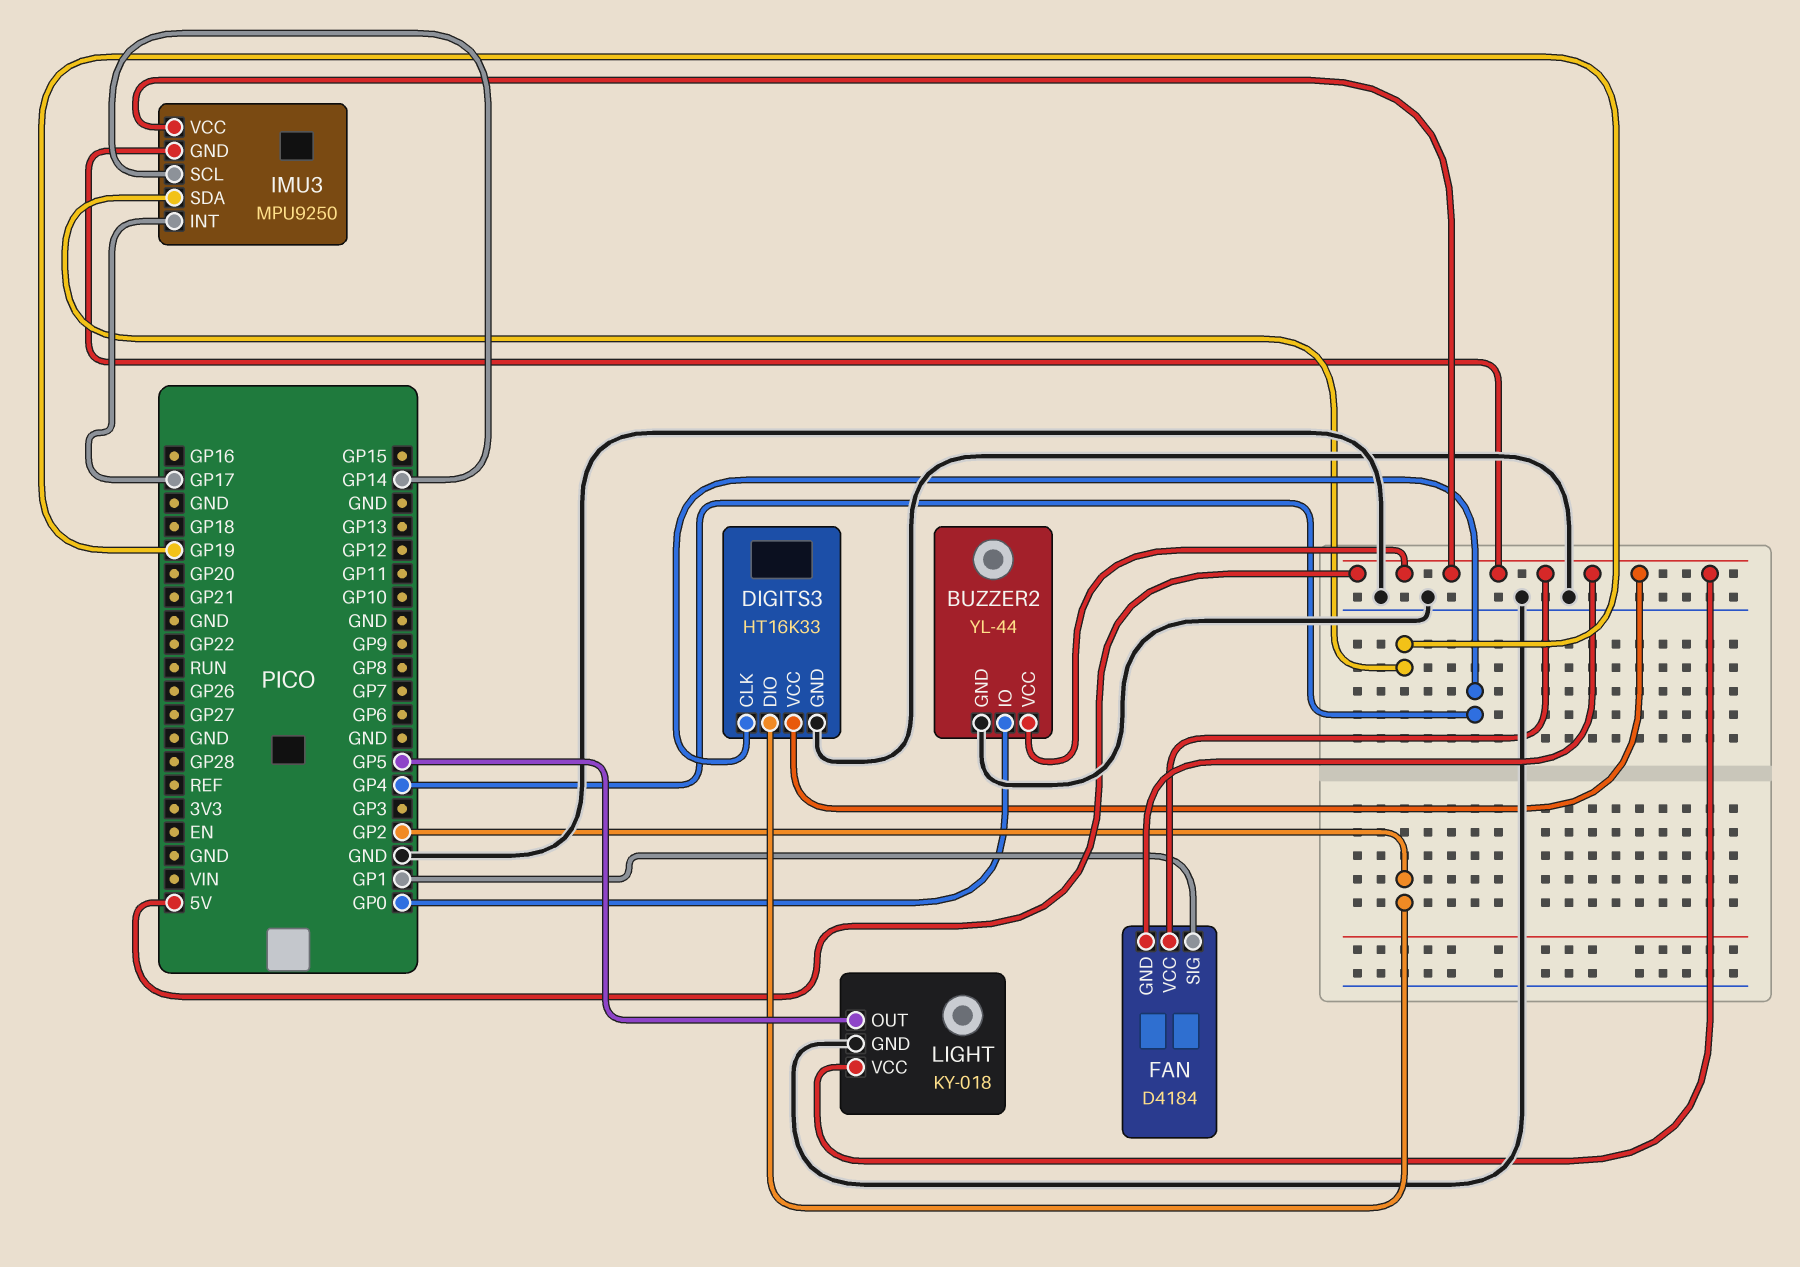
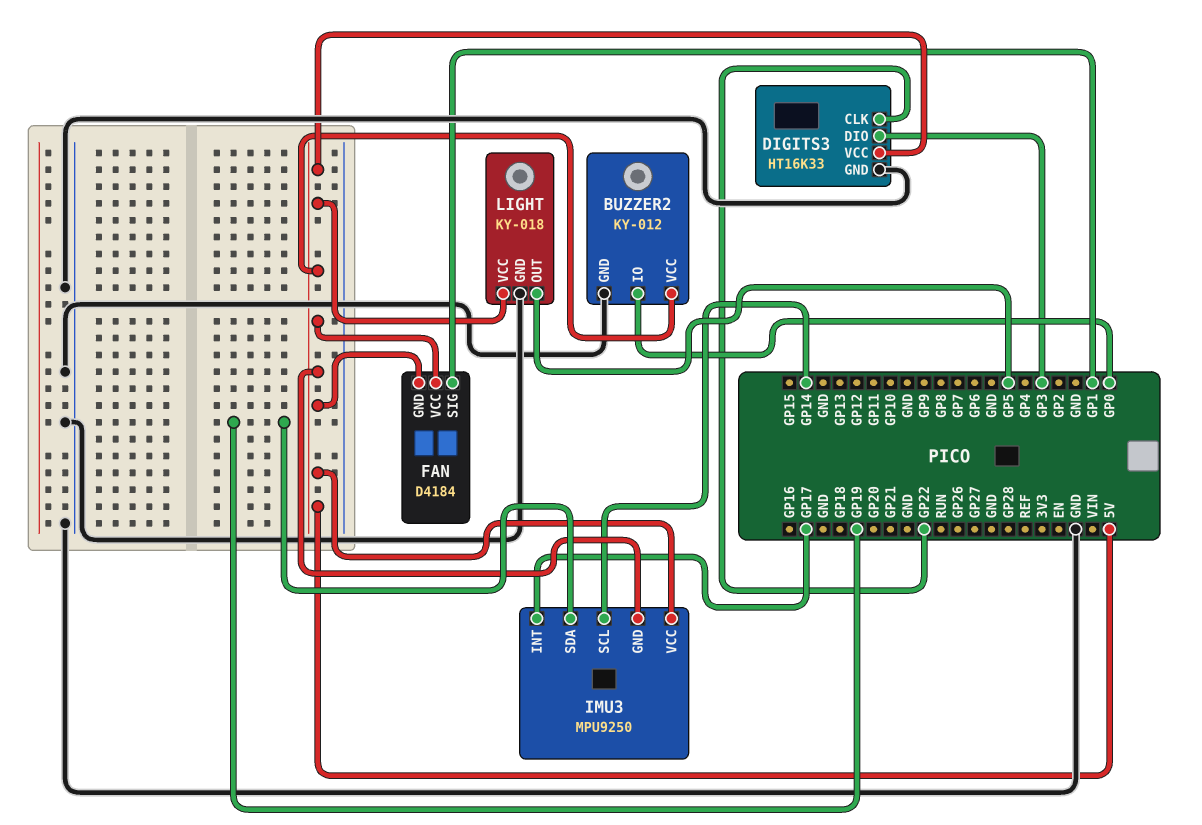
BUZZER2: YL-44 -> KY-012
DIGITS3 pin CLK: GP4 -> GP22
DIGITS3 pin DIO: GP2 -> GP3

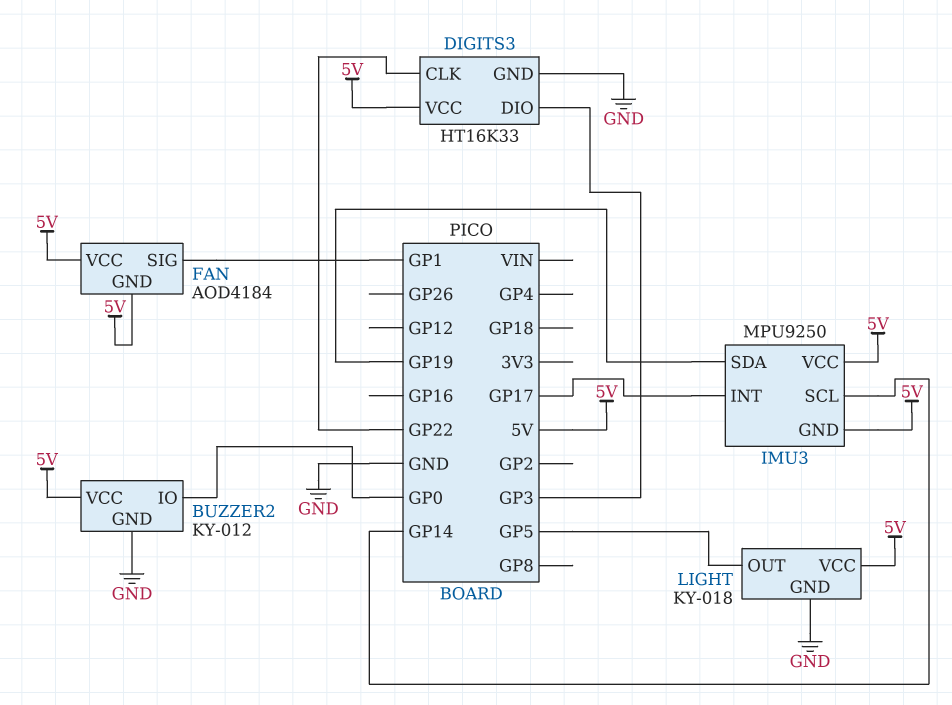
FAN: D4184 -> AOD4184

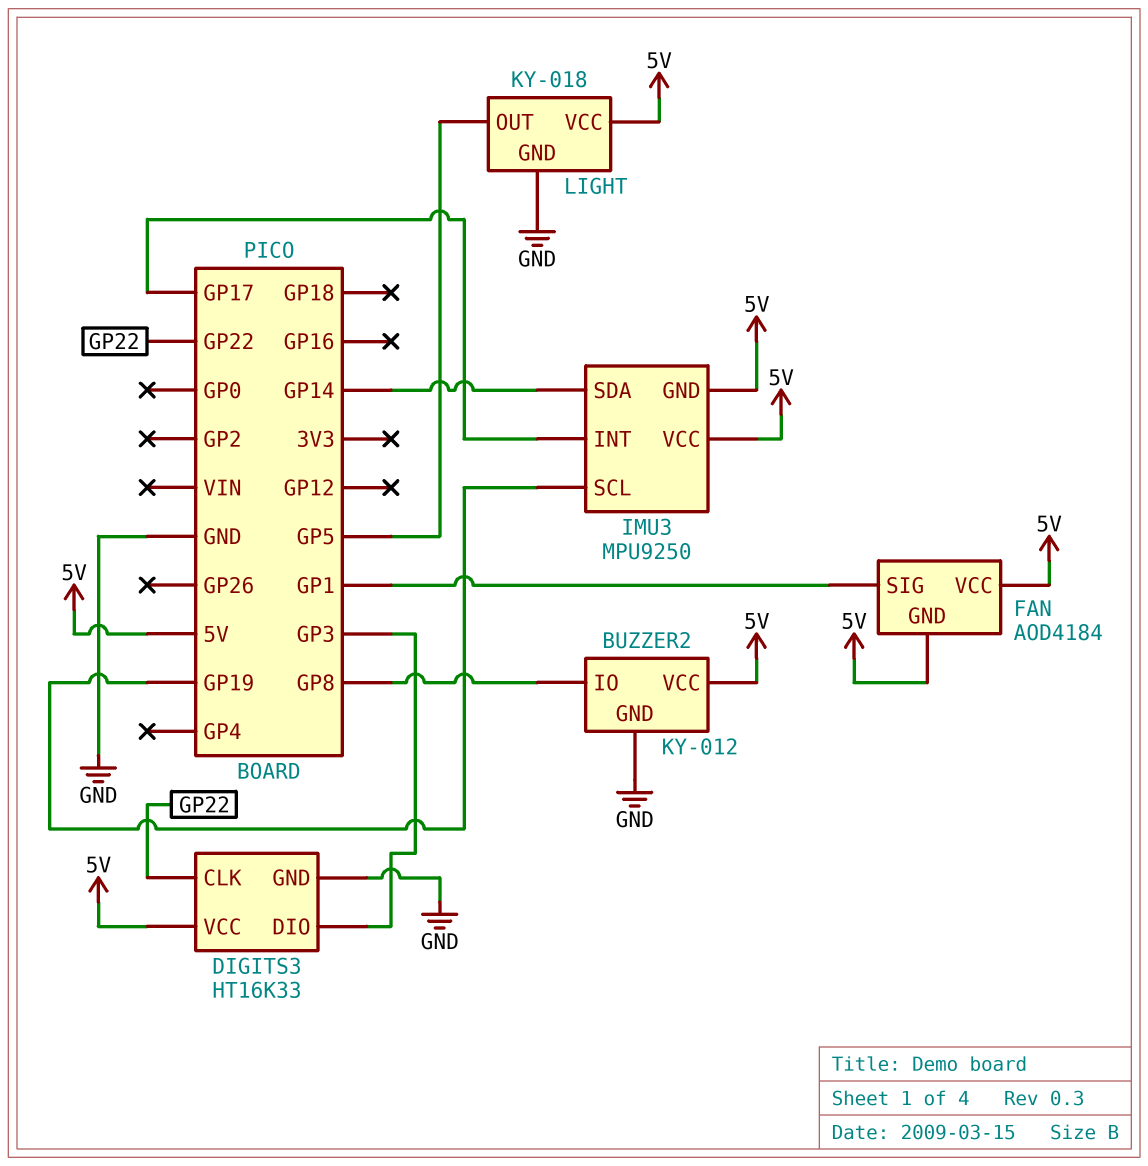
BUZZER2 pin IO: GP0 -> GP8
IMU3 pin SCL: GP14 -> GP19
IMU3 pin SDA: GP19 -> GP14

